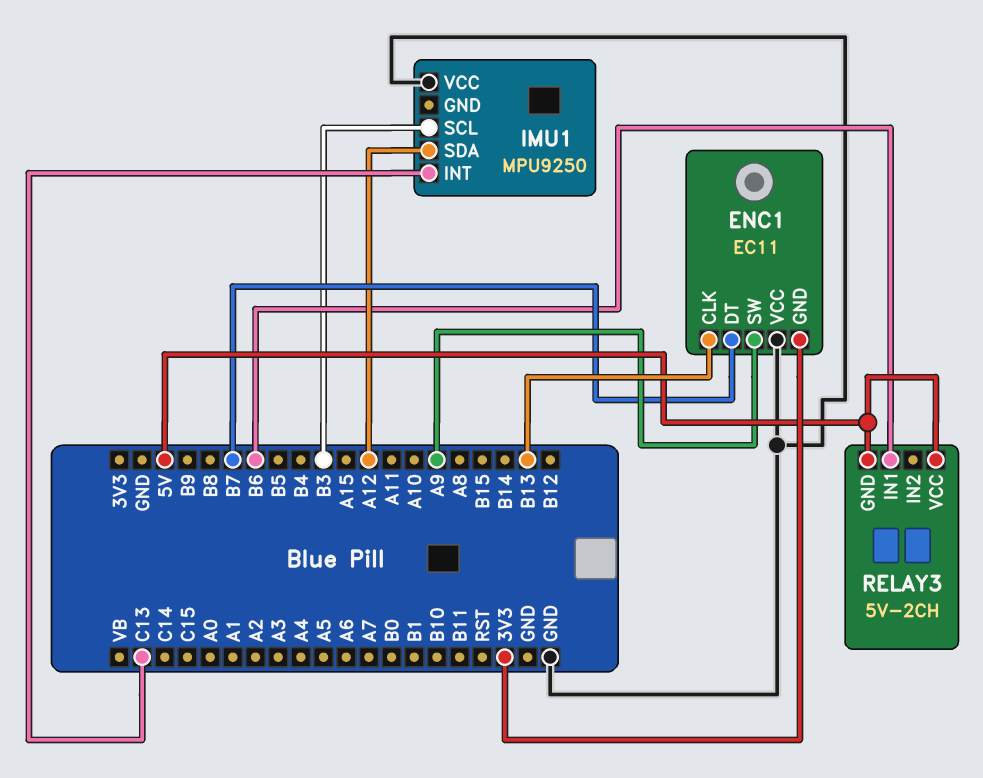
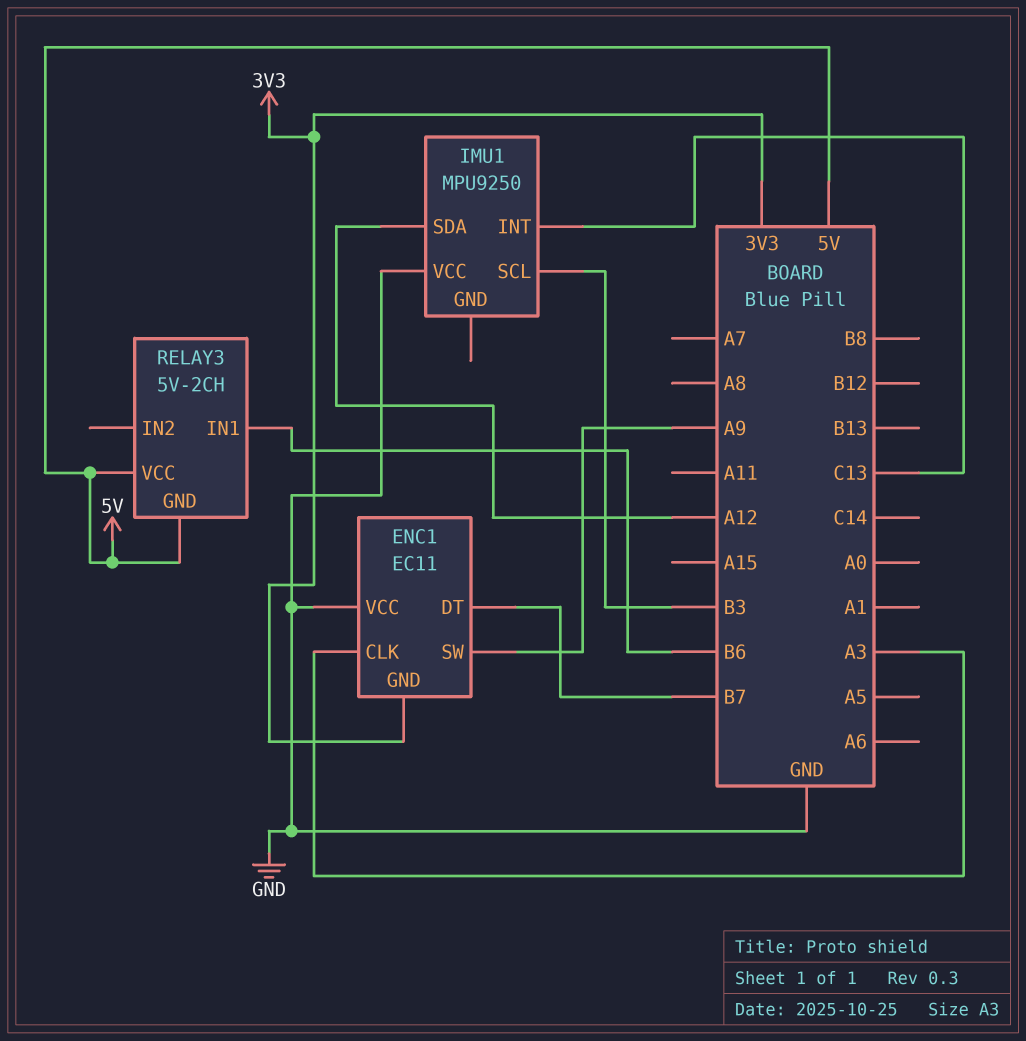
ENC1 pin CLK: B13 -> A3

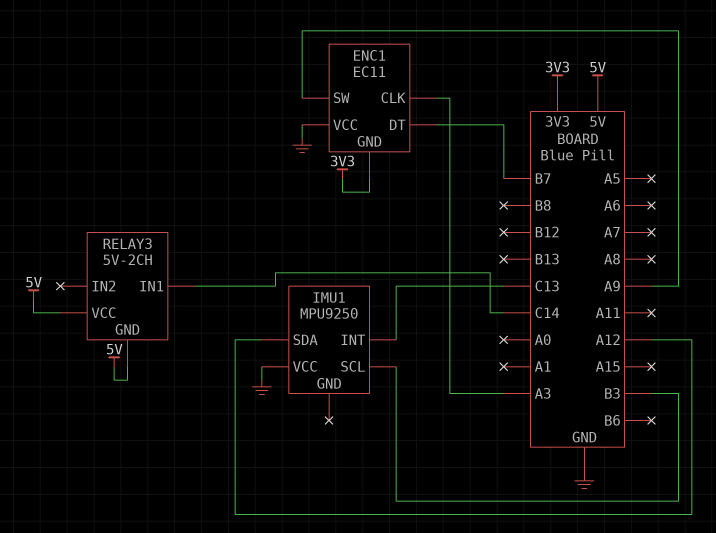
RELAY3 pin IN1: B6 -> C14

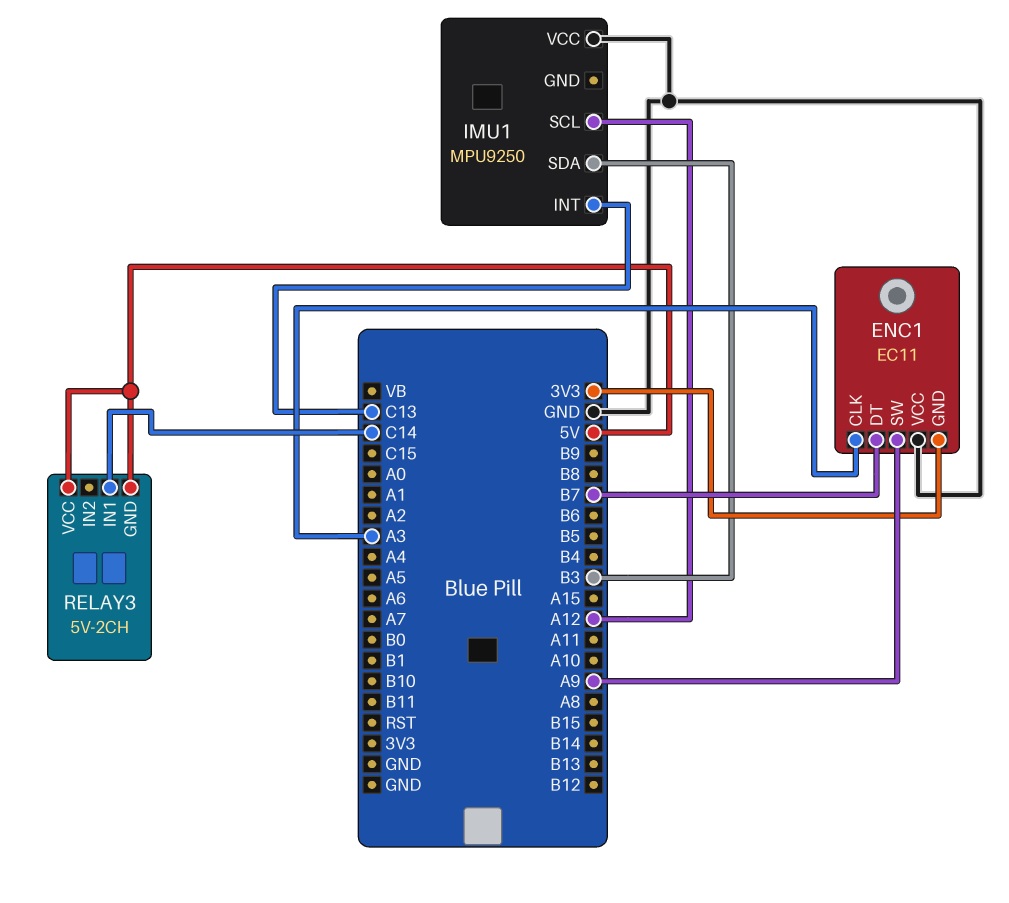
IMU1 pin SCL: B3 -> A12
IMU1 pin SDA: A12 -> B3

